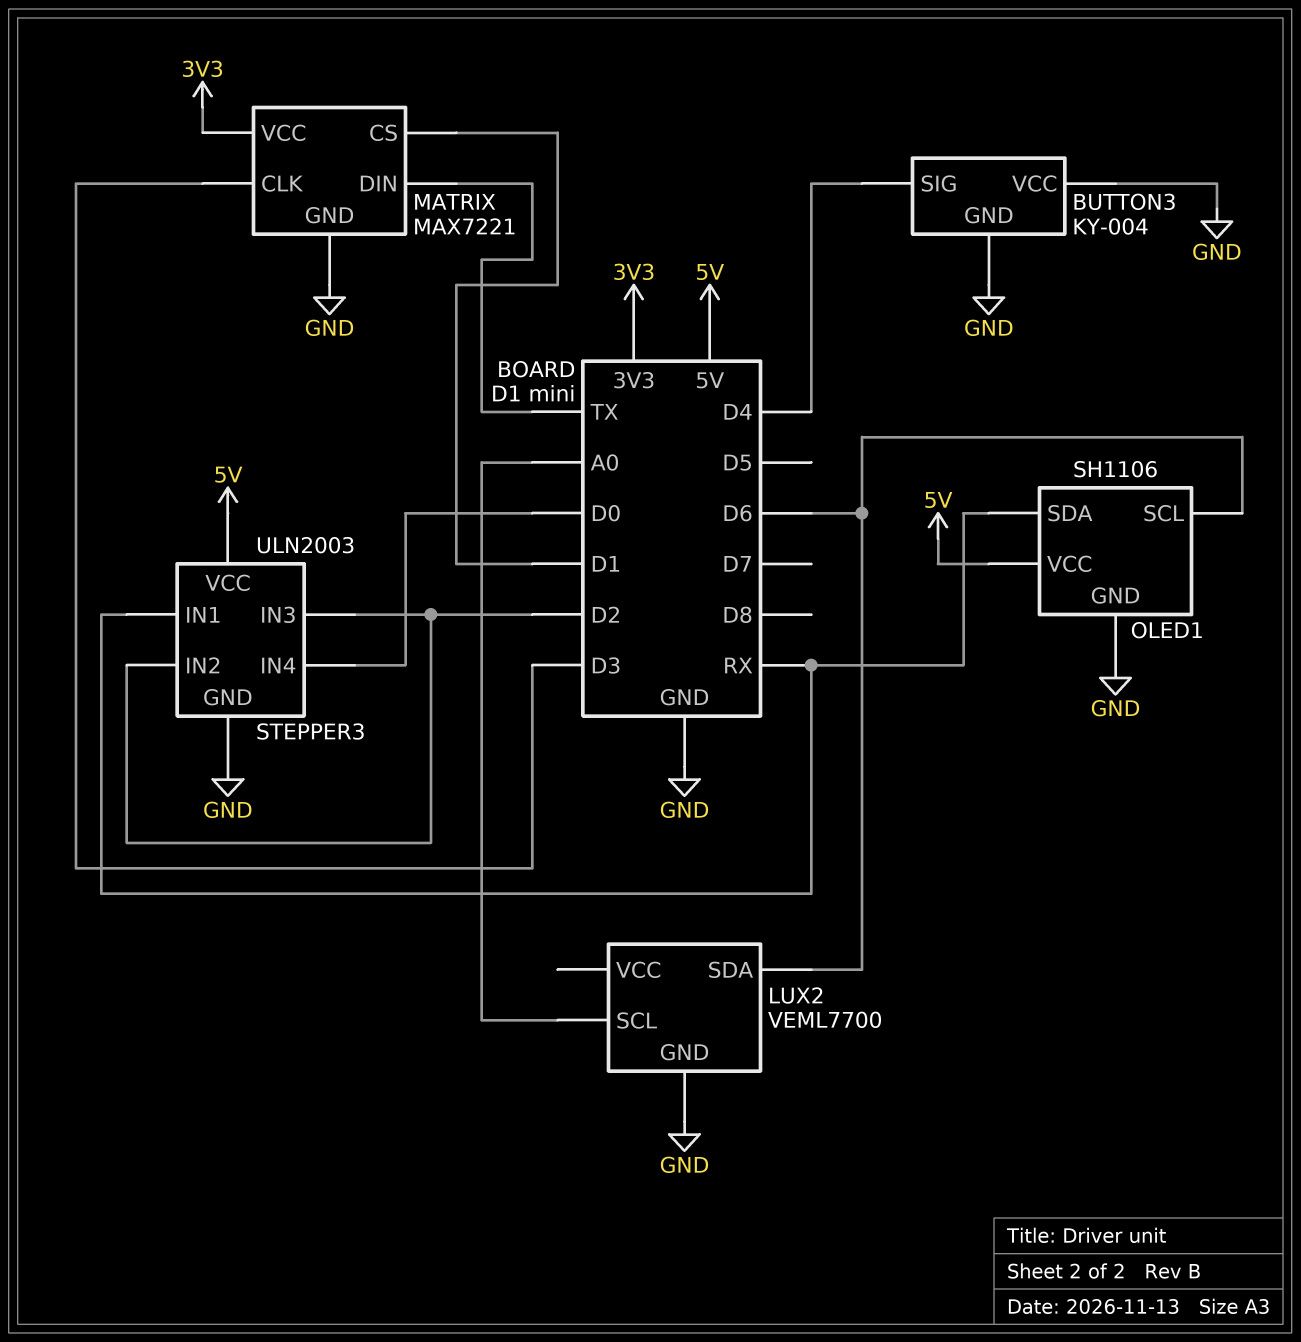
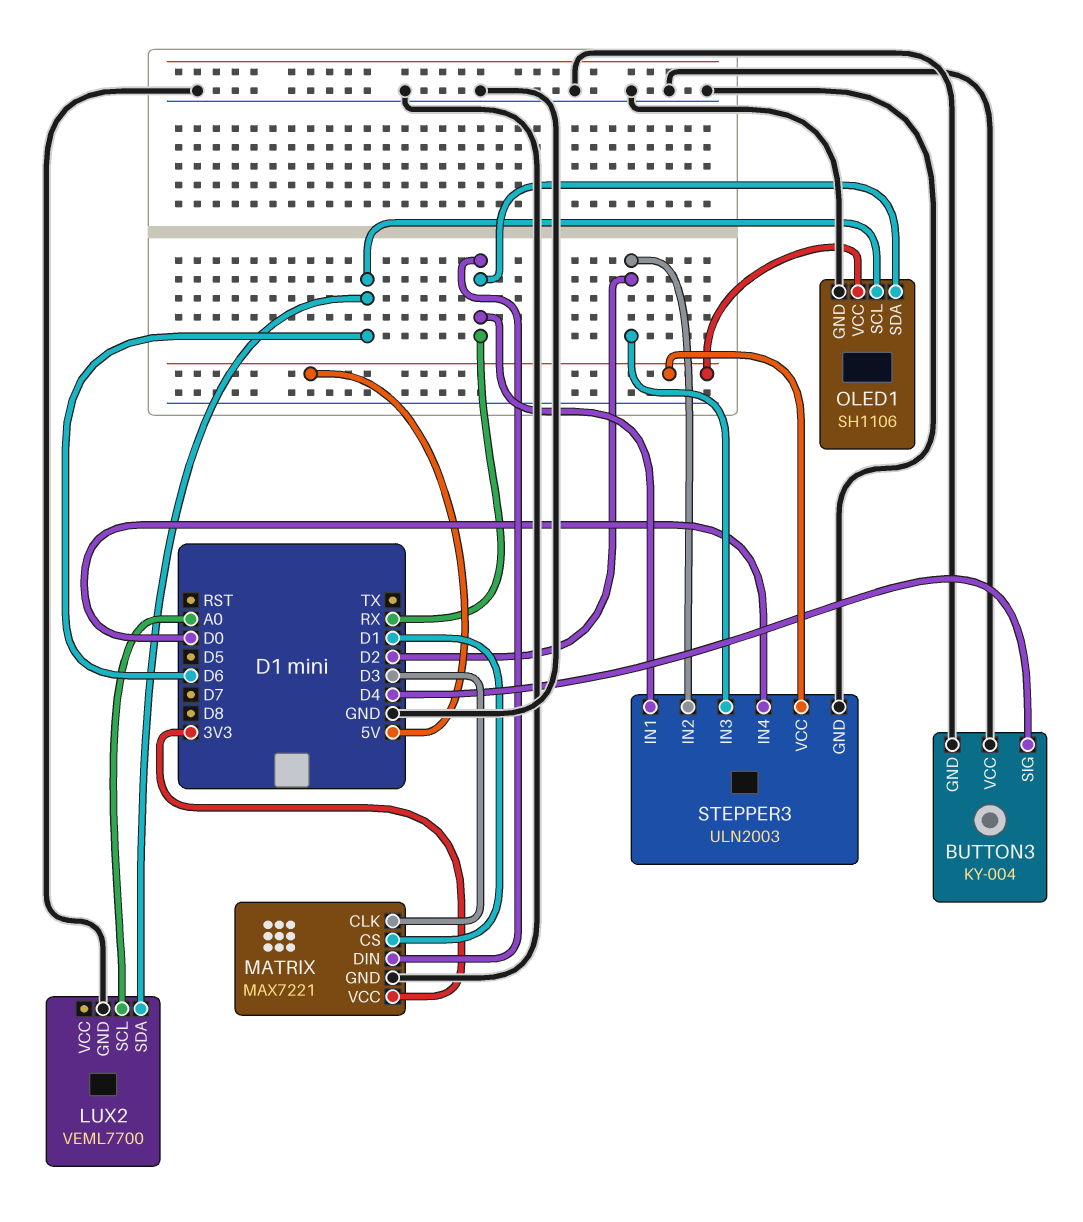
MATRIX pin DIN: TX -> RX

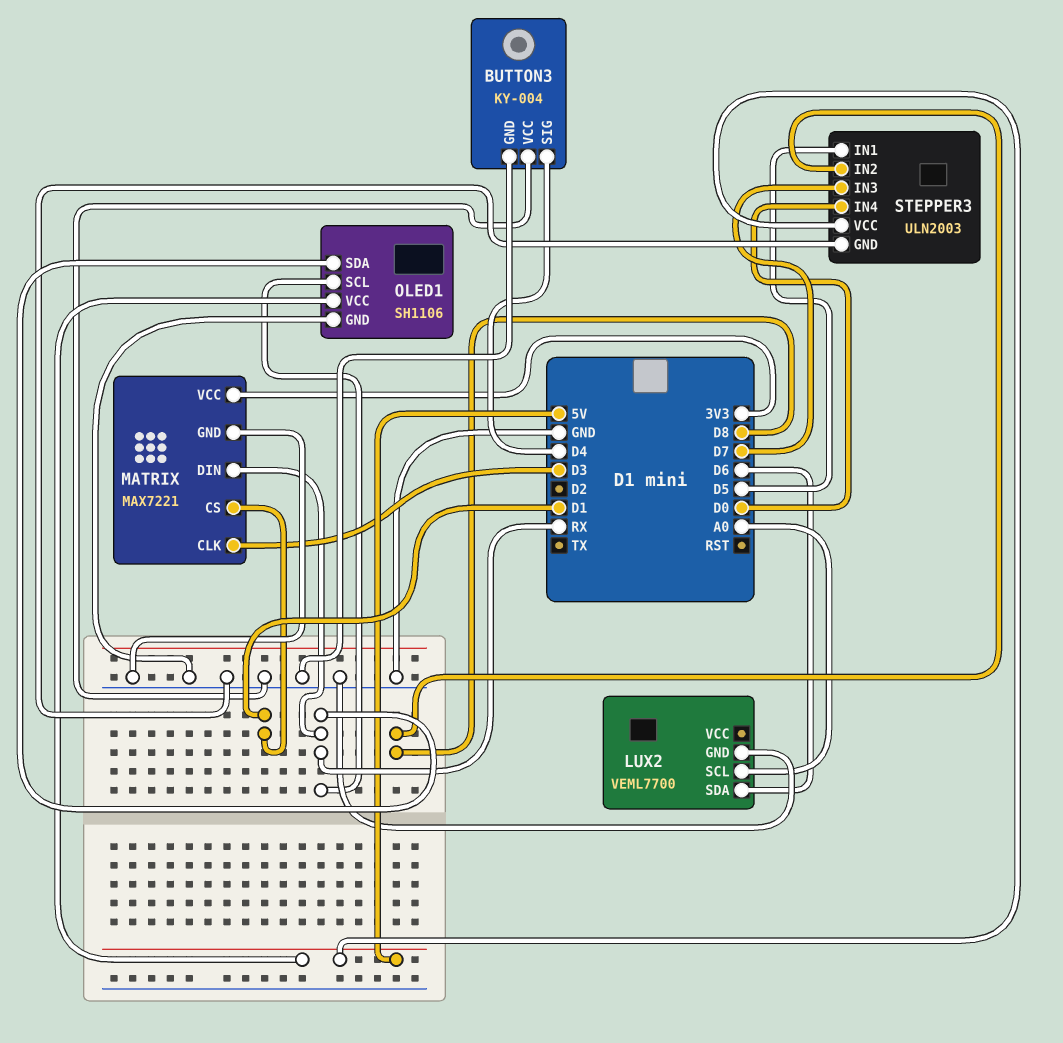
OLED1 pin SCL: D6 -> RX
STEPPER3 pin IN1: RX -> D5
STEPPER3 pin IN2: D2 -> D8
STEPPER3 pin IN3: D2 -> D7

